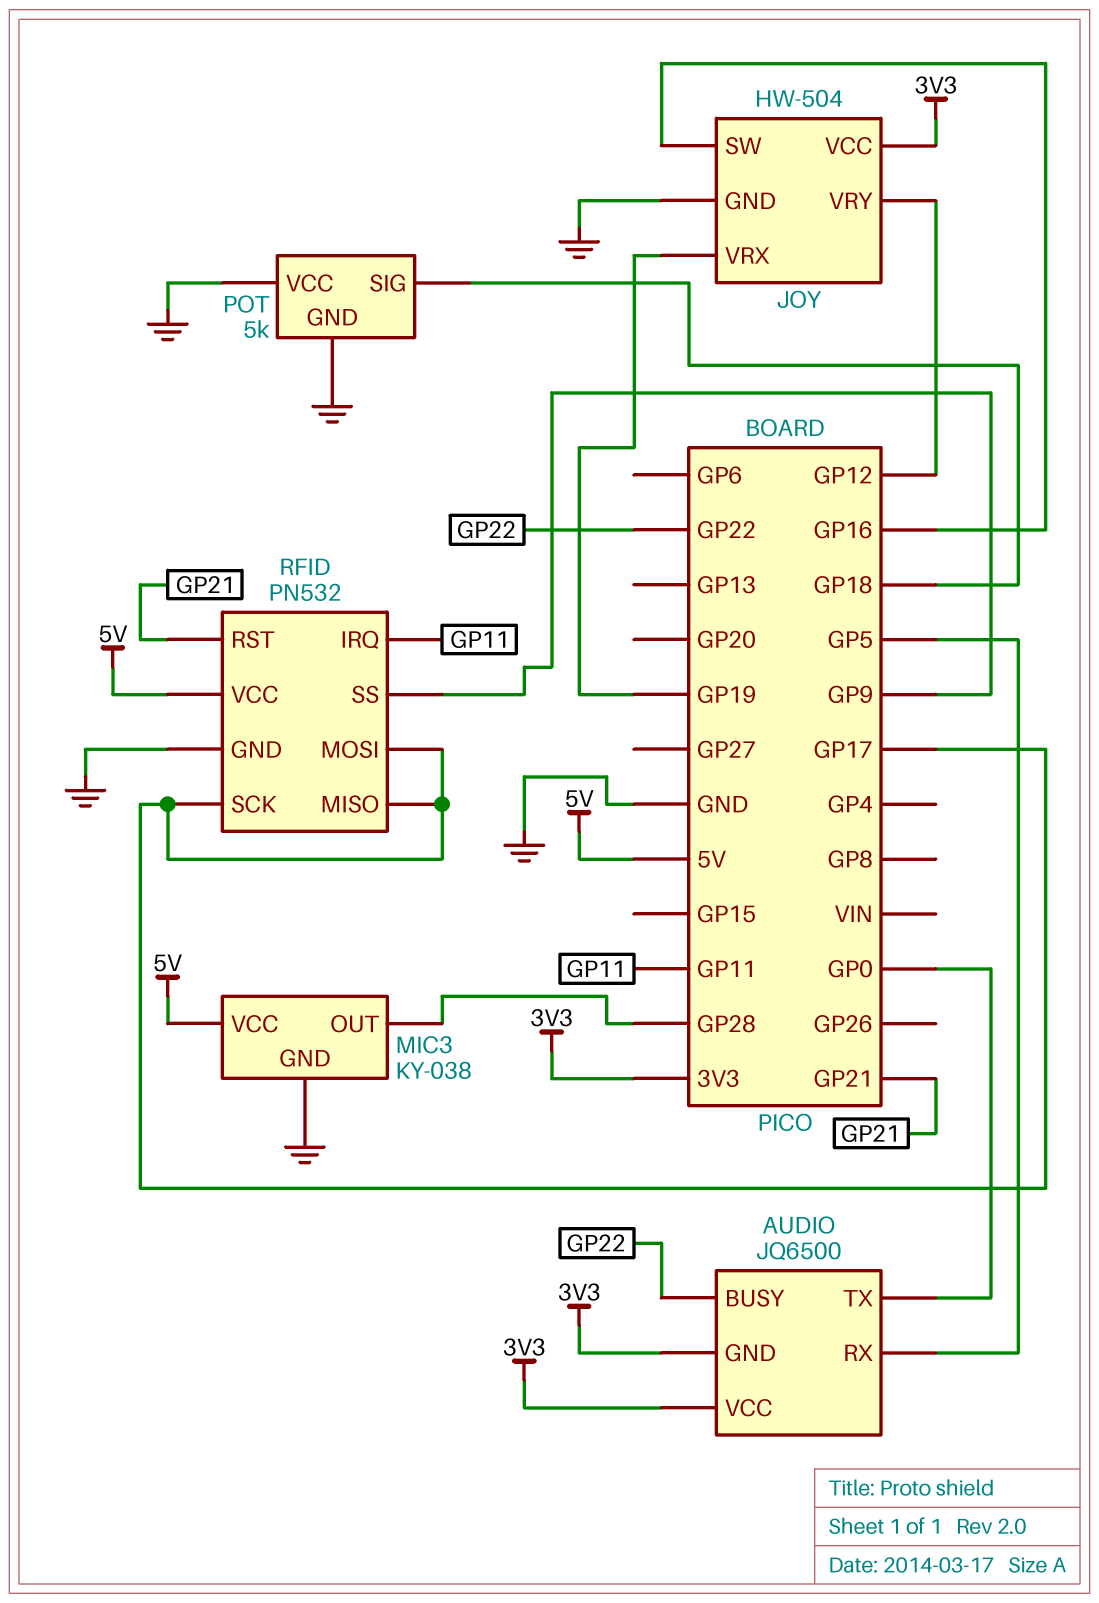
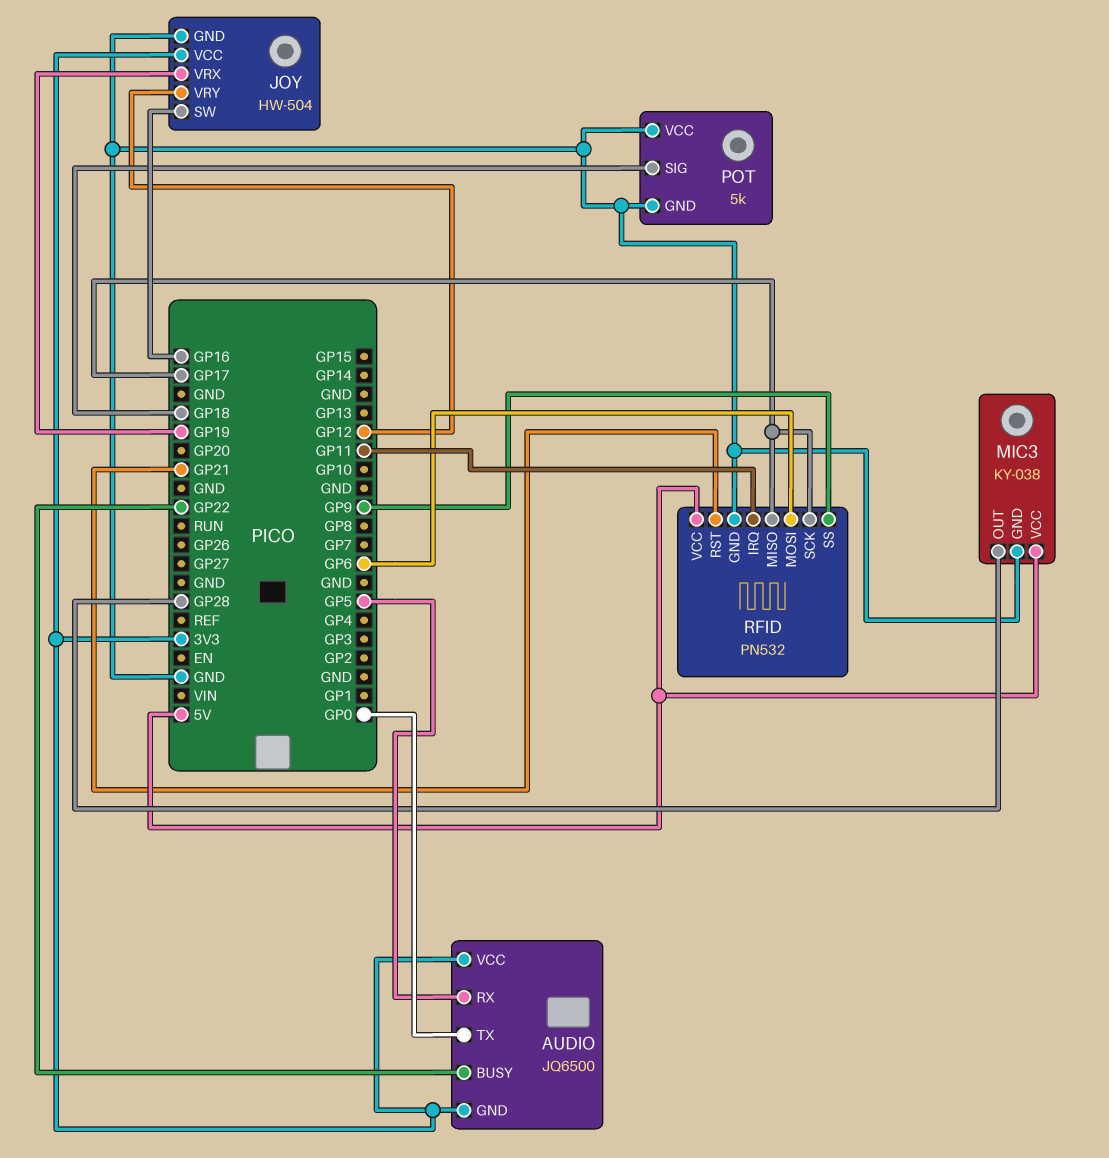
RFID pin MOSI: GP17 -> GP6

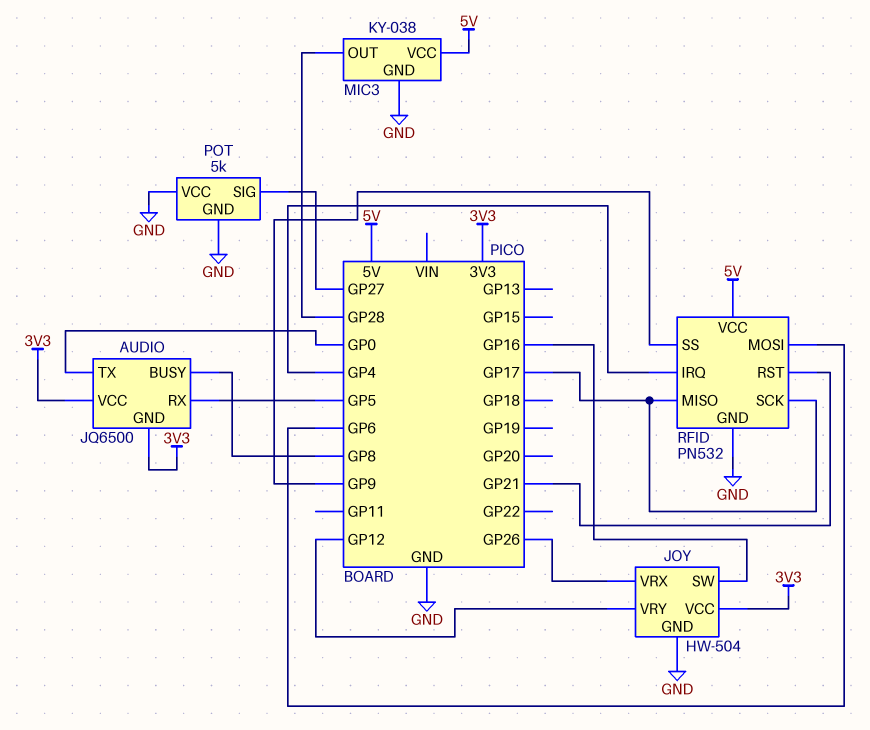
AUDIO pin BUSY: GP22 -> GP8
JOY pin VRX: GP19 -> GP26
POT pin SIG: GP18 -> GP27
RFID pin IRQ: GP11 -> GP4

